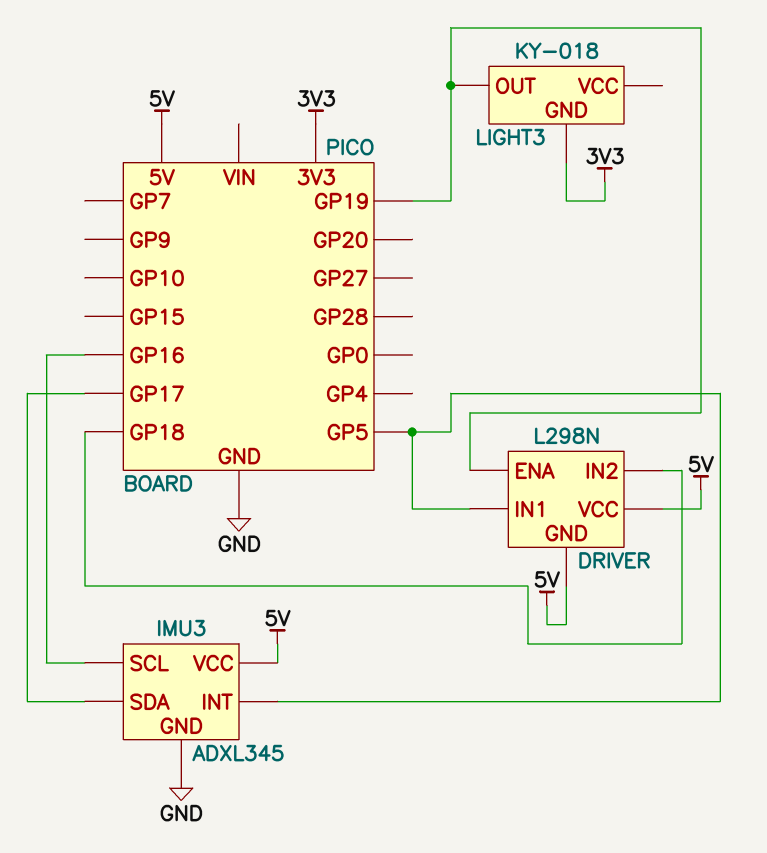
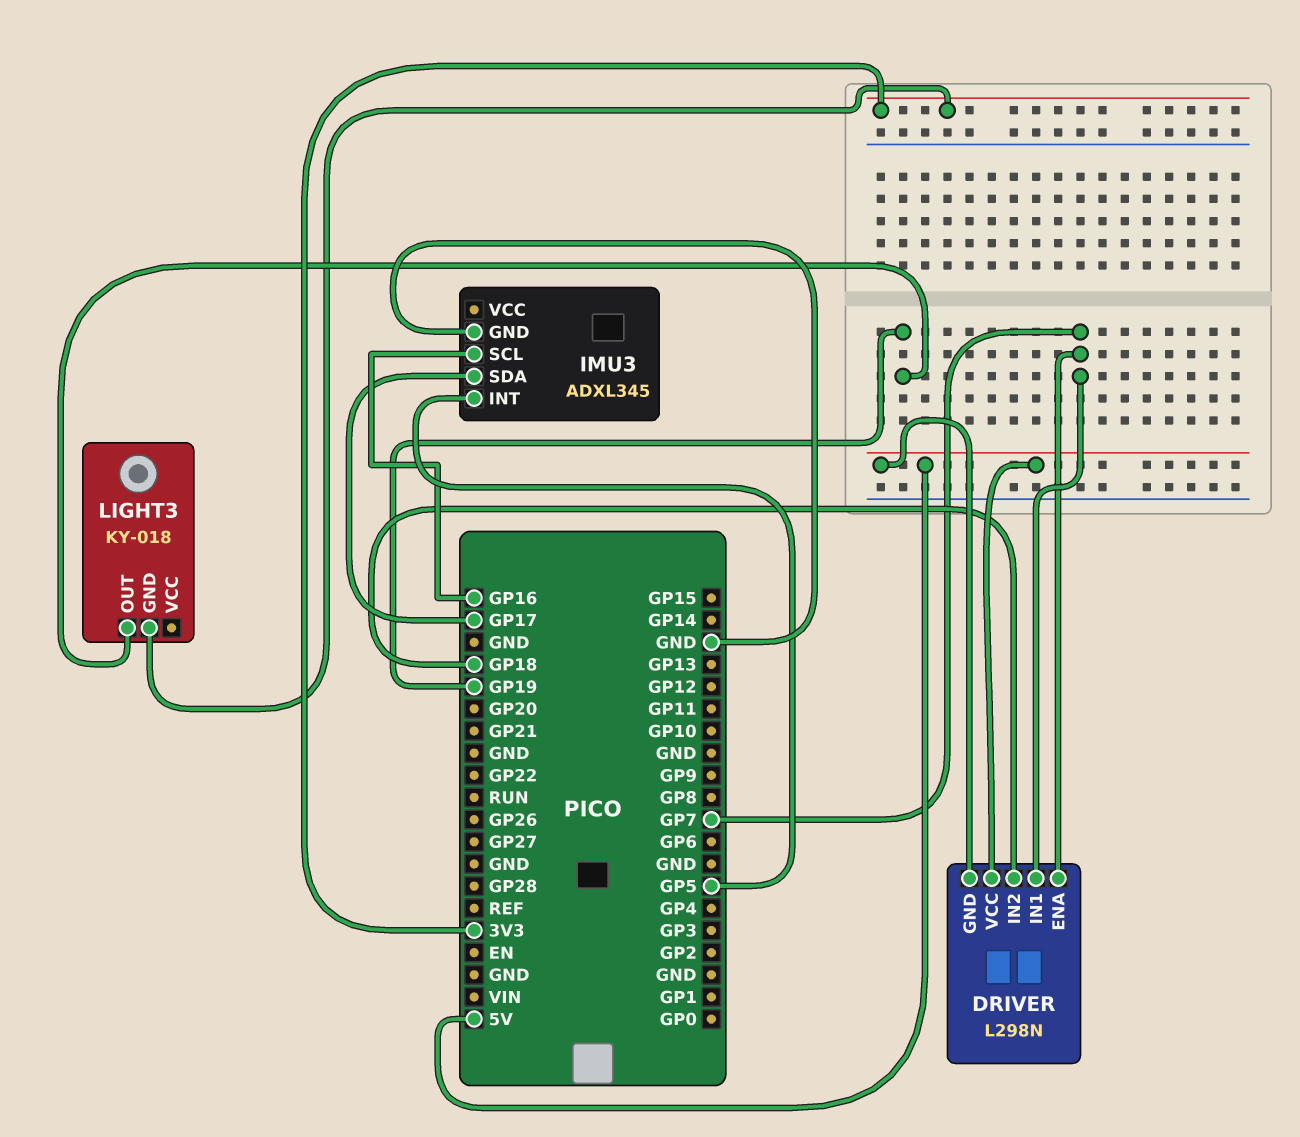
DRIVER pin ENA: GP19 -> GP7
DRIVER pin IN1: GP5 -> GP7
IMU3 pin VCC: 5V -> none

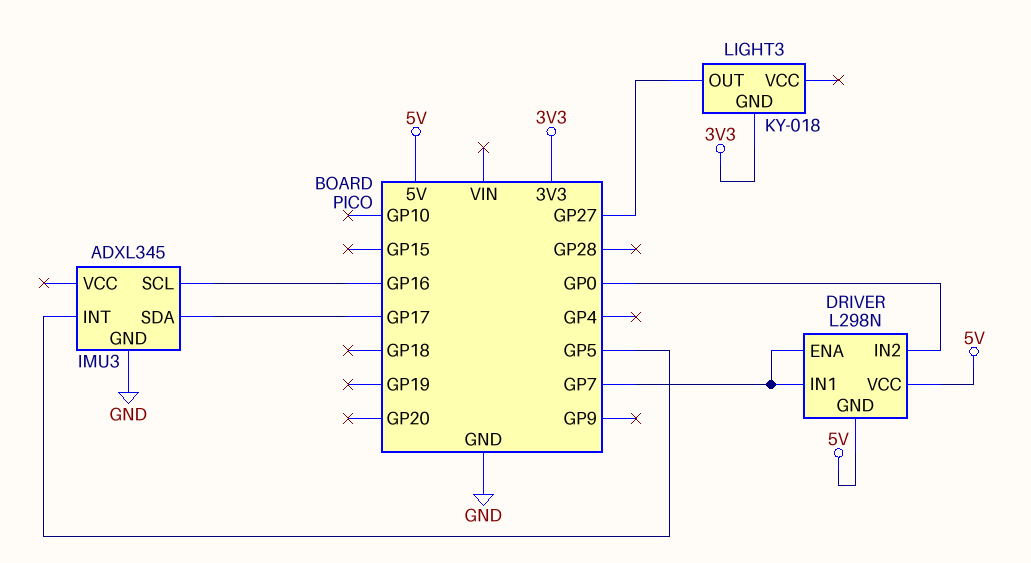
DRIVER pin IN2: GP18 -> GP0
LIGHT3 pin OUT: GP19 -> GP27

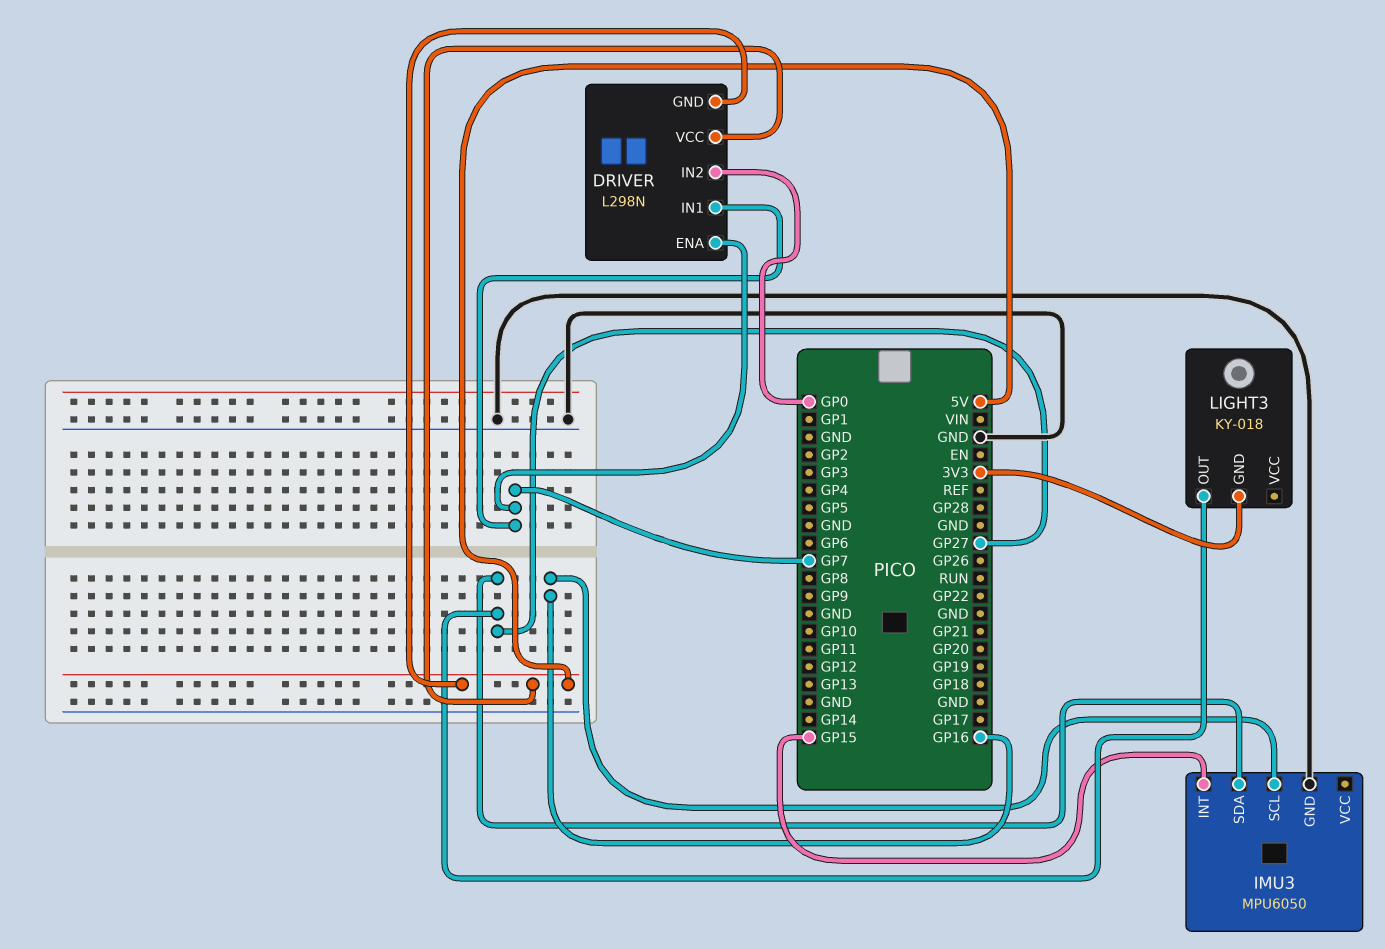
IMU3: ADXL345 -> MPU6050
IMU3 pin INT: GP5 -> GP15
IMU3 pin SDA: GP17 -> GP27

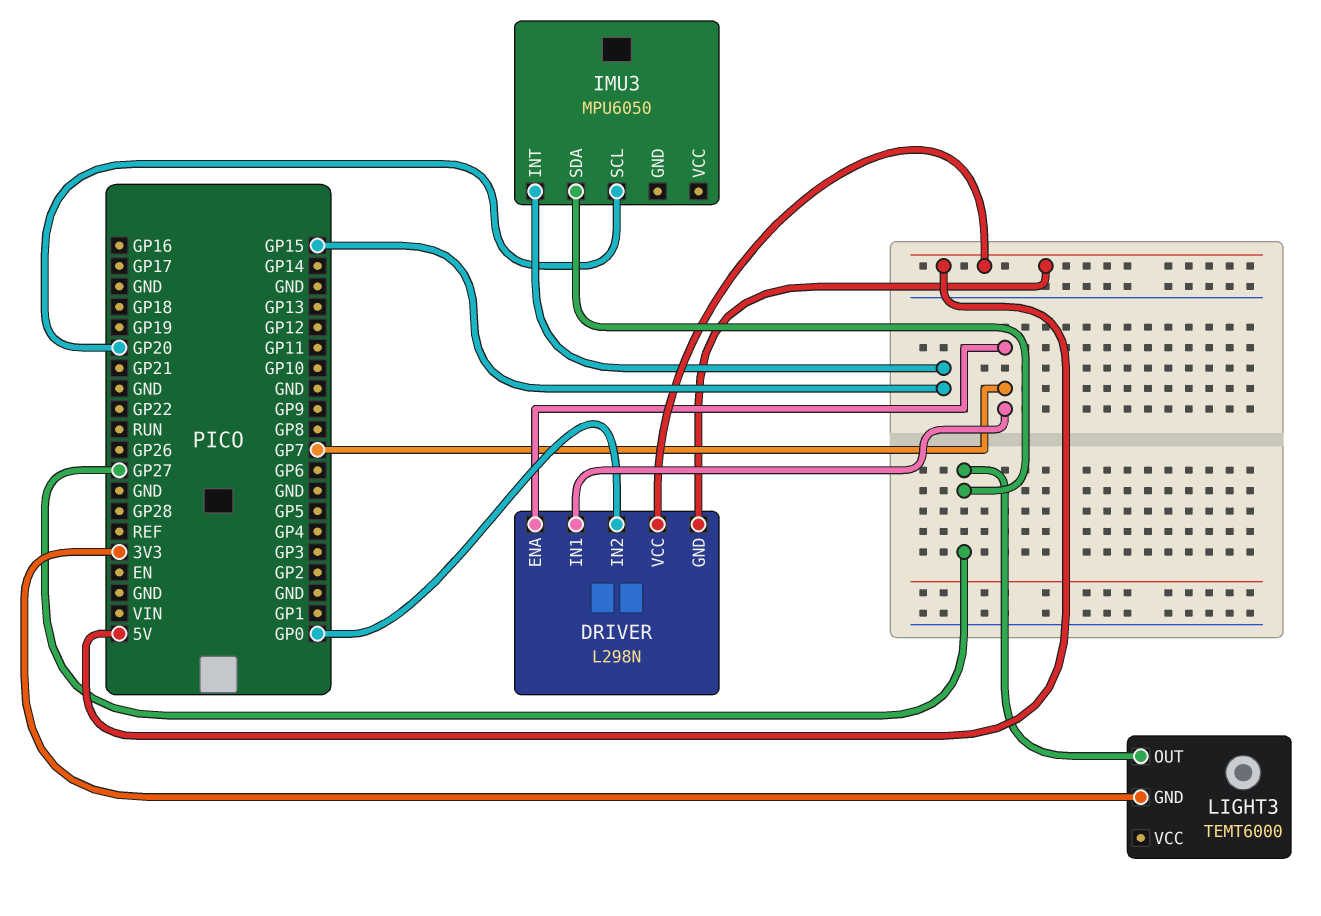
IMU3 pin GND: GND -> none
IMU3 pin SCL: GP16 -> GP20
LIGHT3: KY-018 -> TEMT6000

